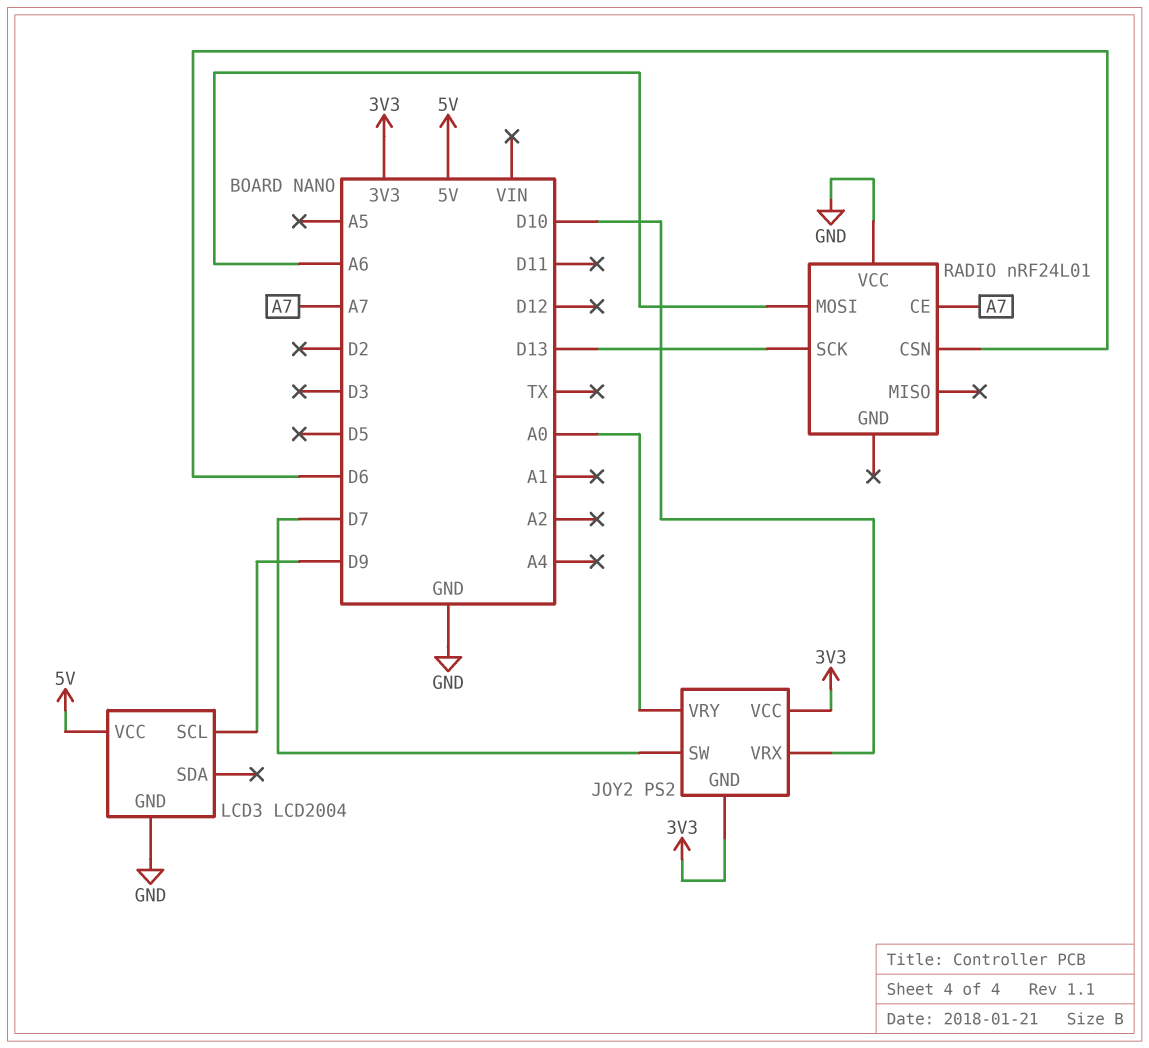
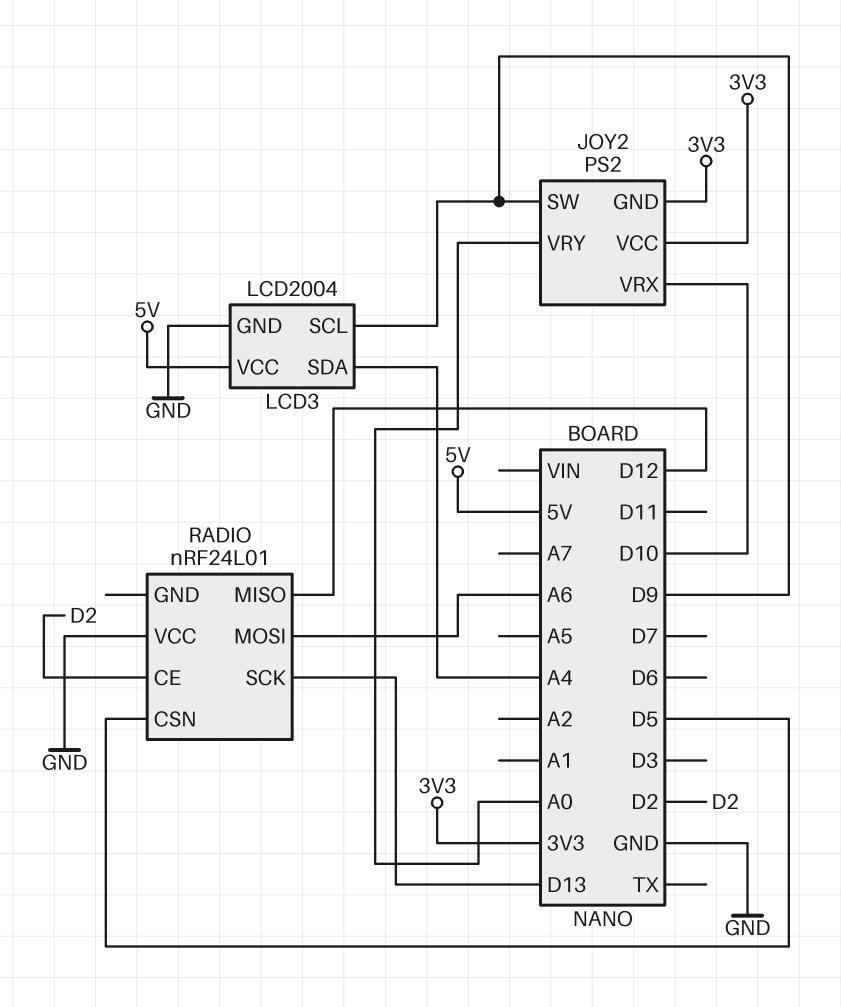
JOY2 pin SW: D7 -> D9
LCD3 pin SDA: none -> A4
RADIO pin CE: A7 -> D2
RADIO pin CSN: D6 -> D5
RADIO pin MISO: none -> D12

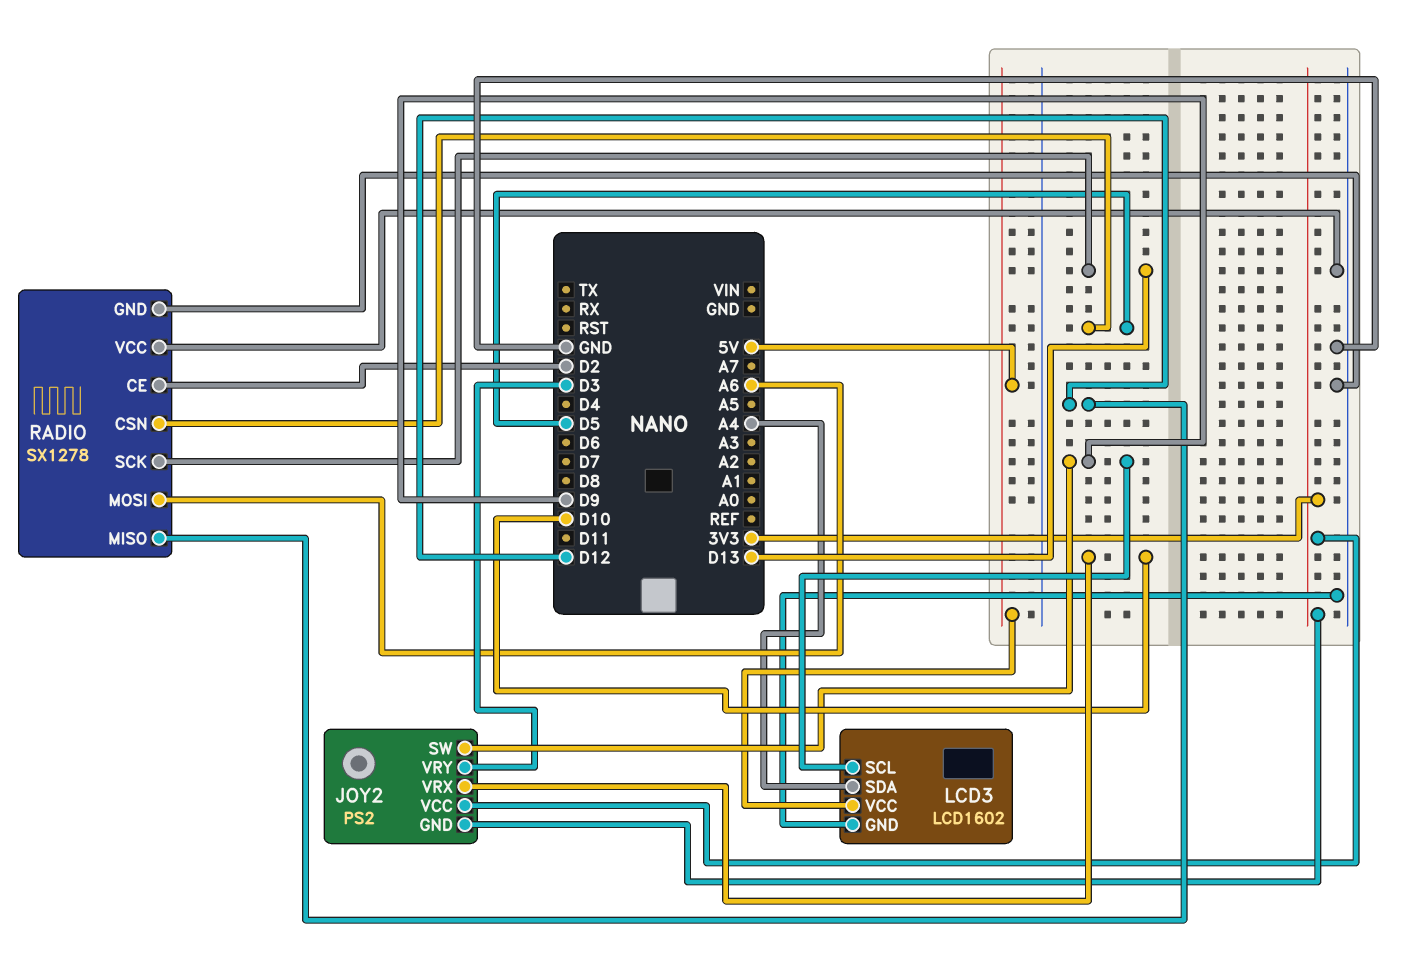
JOY2 pin VRY: A0 -> D3
LCD3: LCD2004 -> LCD1602
RADIO: nRF24L01 -> SX1278
RADIO pin GND: none -> GND

